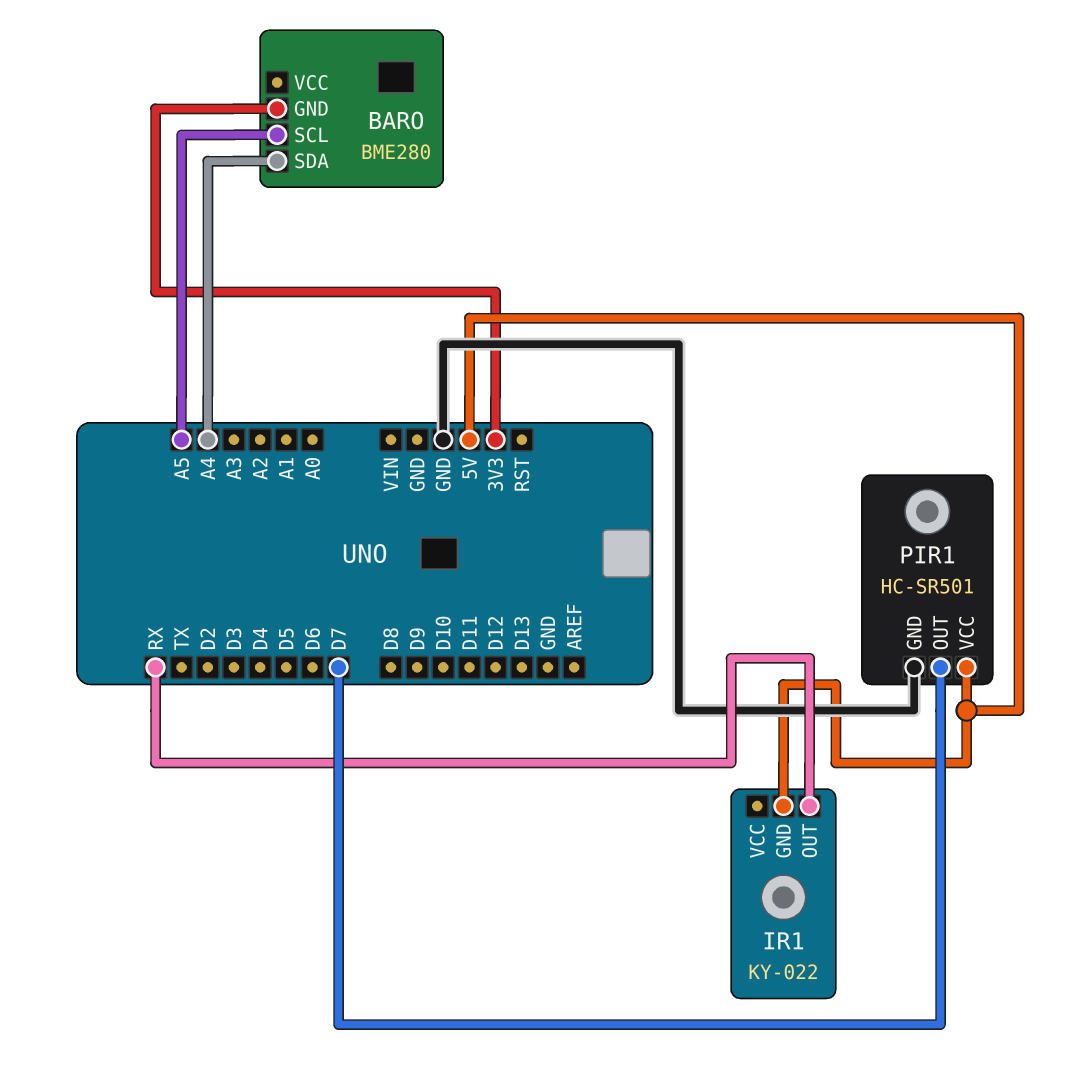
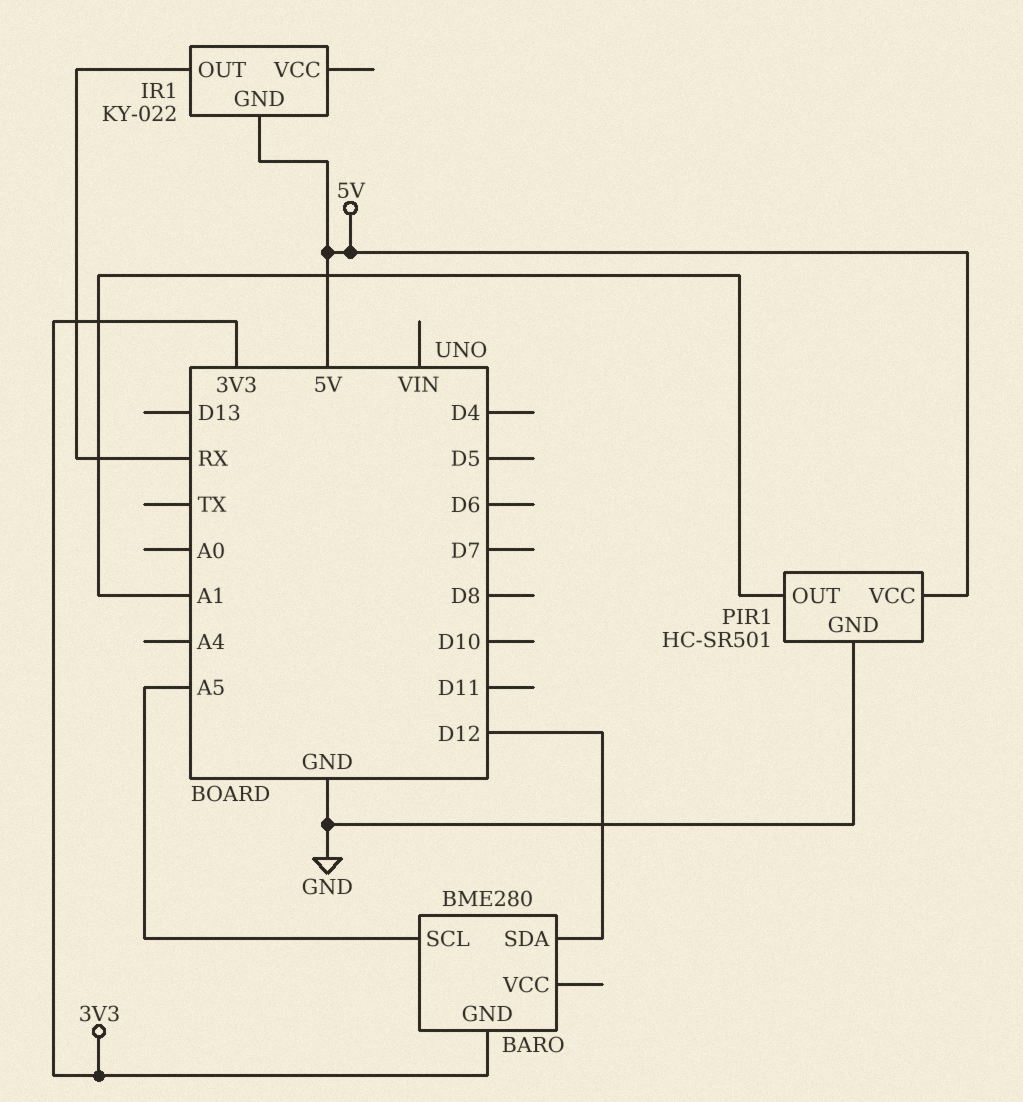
BARO pin SDA: A4 -> D12
PIR1 pin OUT: D7 -> A1

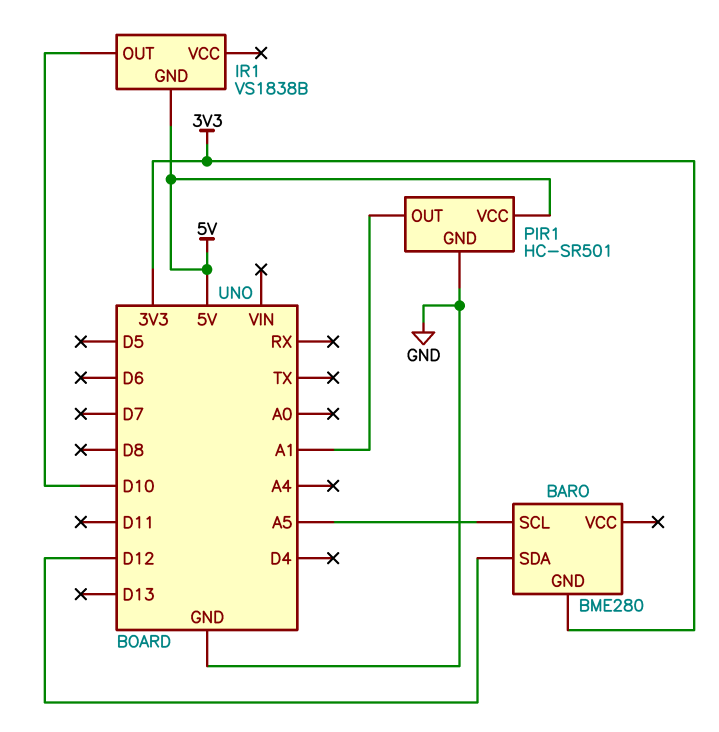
IR1: KY-022 -> VS1838B
IR1 pin OUT: RX -> D10

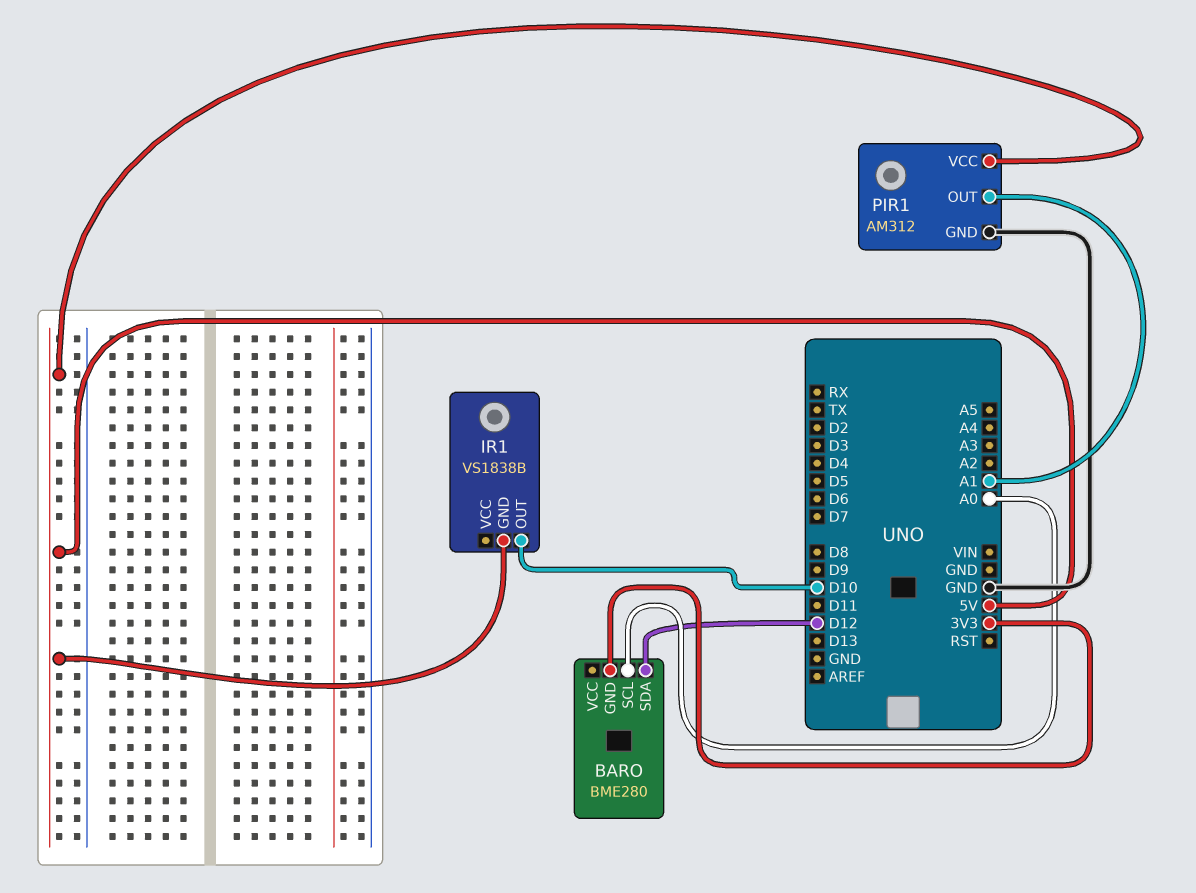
BARO pin SCL: A5 -> A0
PIR1: HC-SR501 -> AM312

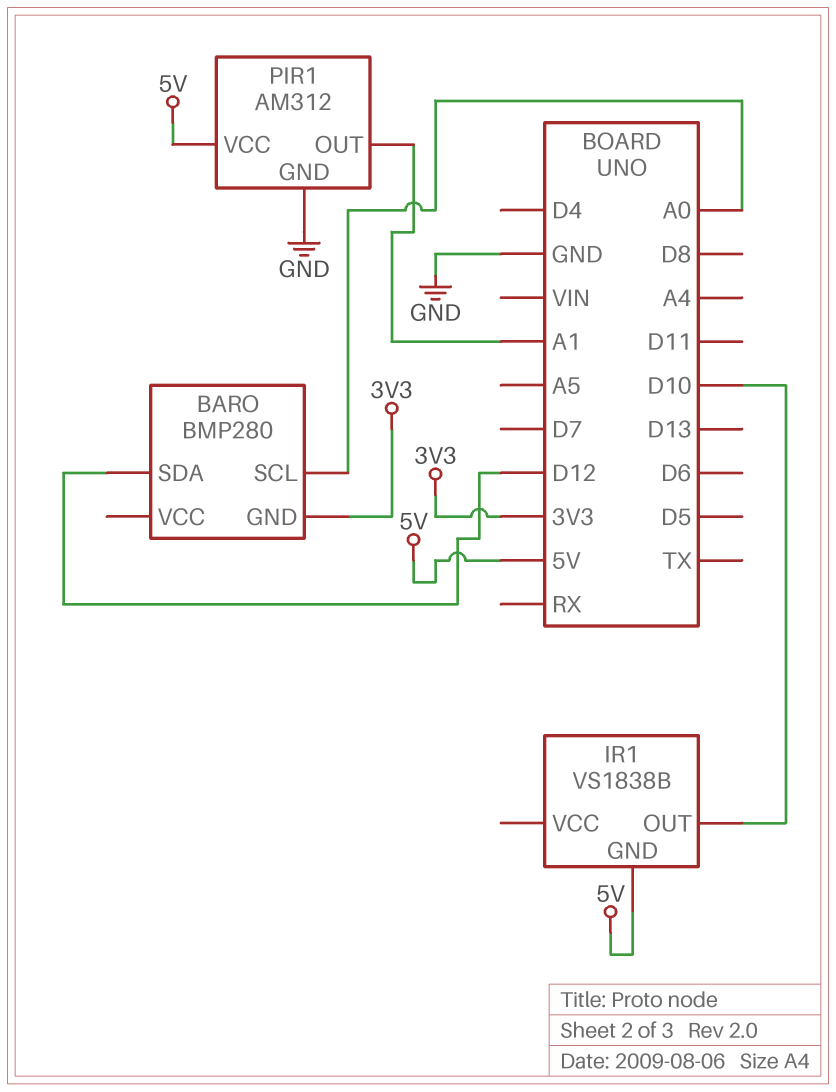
BARO: BME280 -> BMP280

